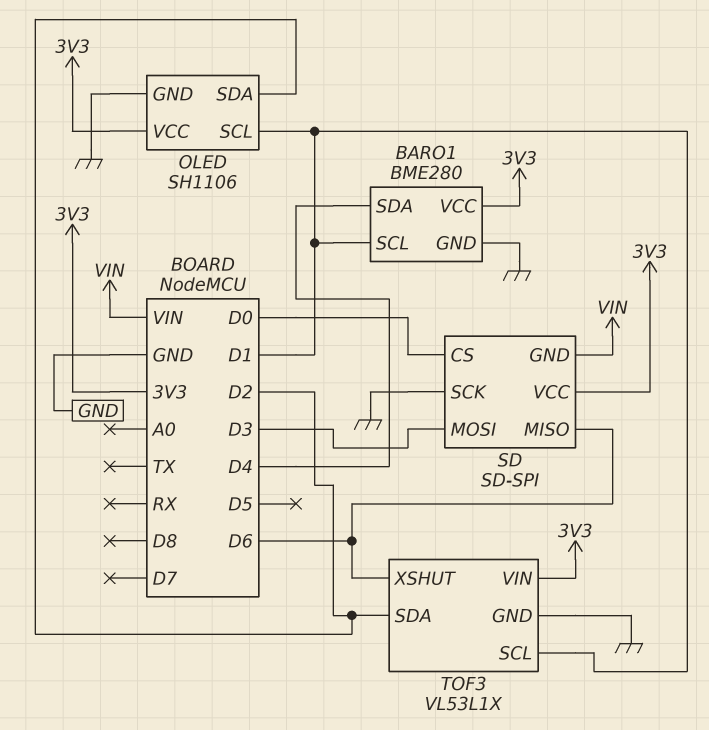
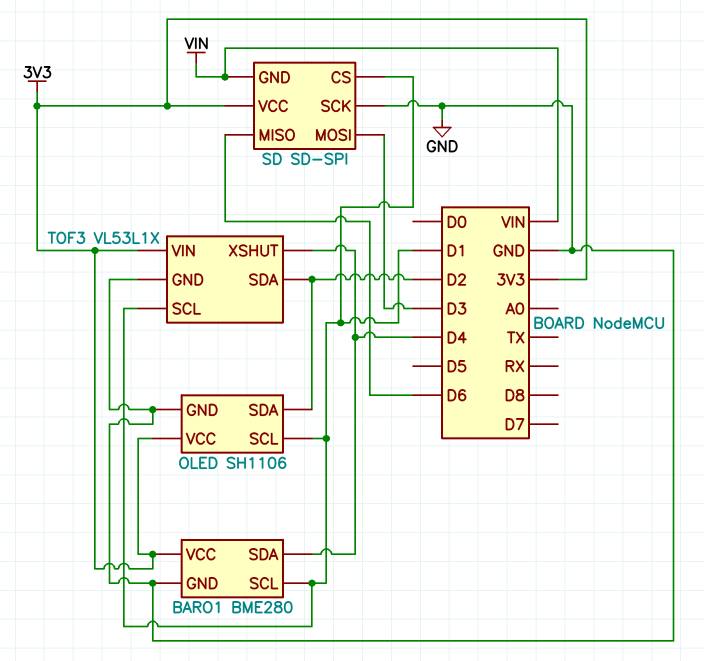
SD pin CS: D0 -> D1
TOF3 pin XSHUT: D6 -> D4

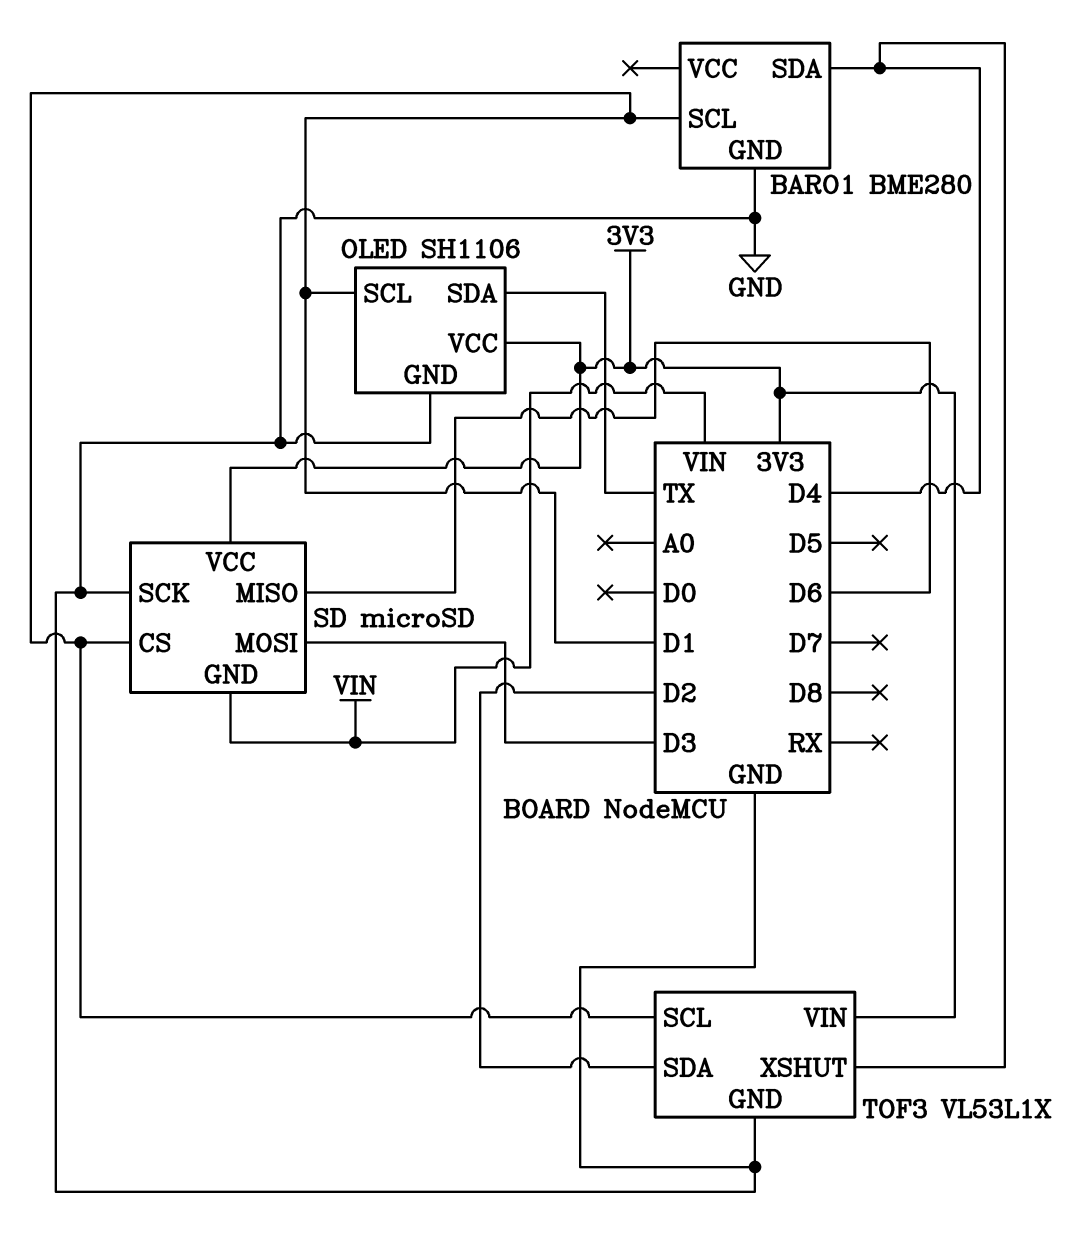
BARO1 pin VCC: 3V3 -> none
OLED pin SDA: D2 -> TX
SD: SD-SPI -> microSD

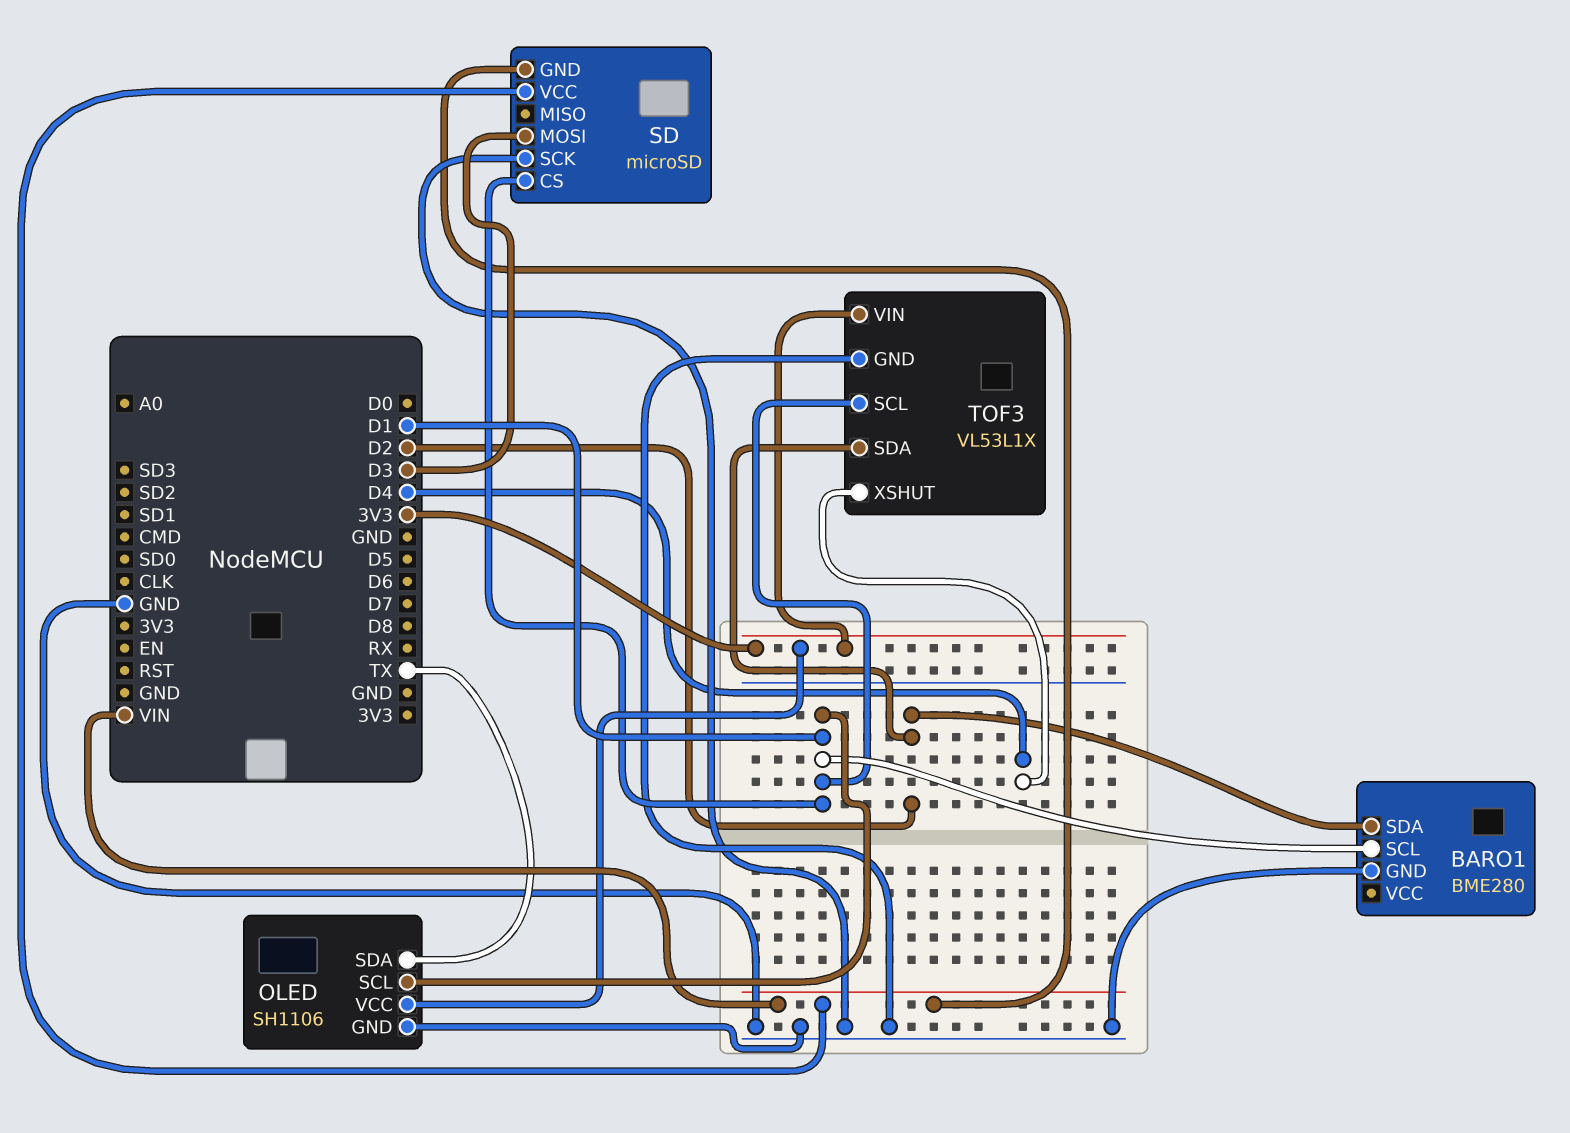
BARO1 pin SDA: D4 -> D2
SD pin MISO: D6 -> none
SD pin VCC: 3V3 -> VIN

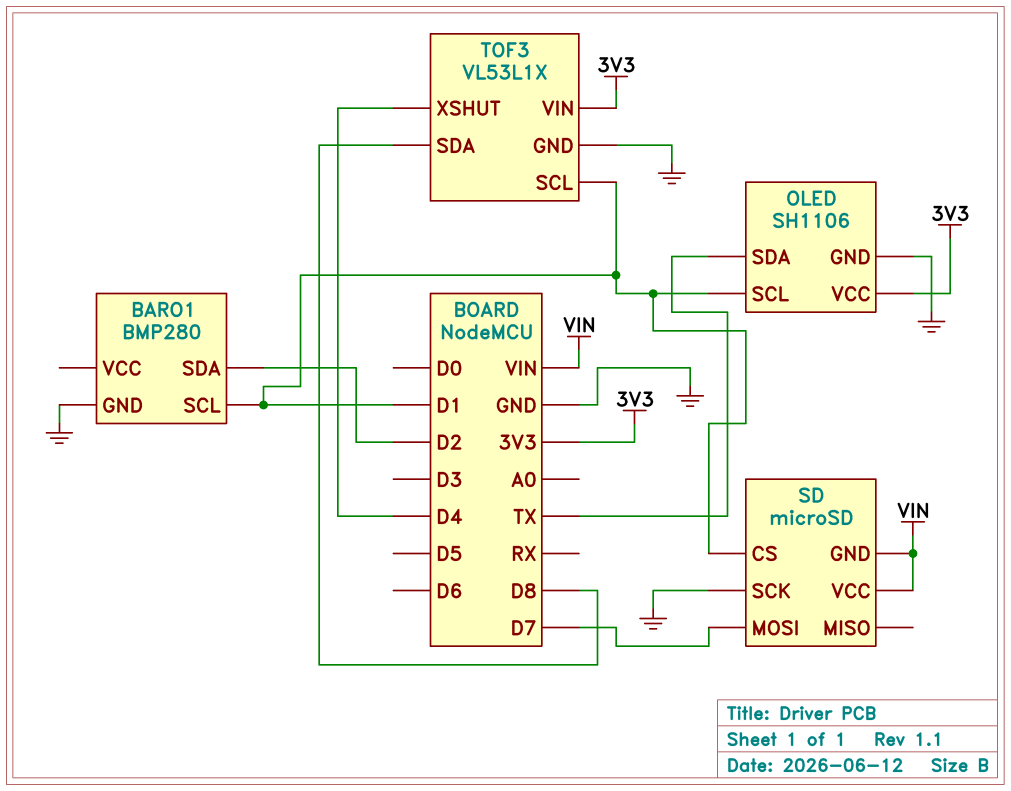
BARO1: BME280 -> BMP280
SD pin MOSI: D3 -> D7
TOF3 pin SDA: D2 -> D8

